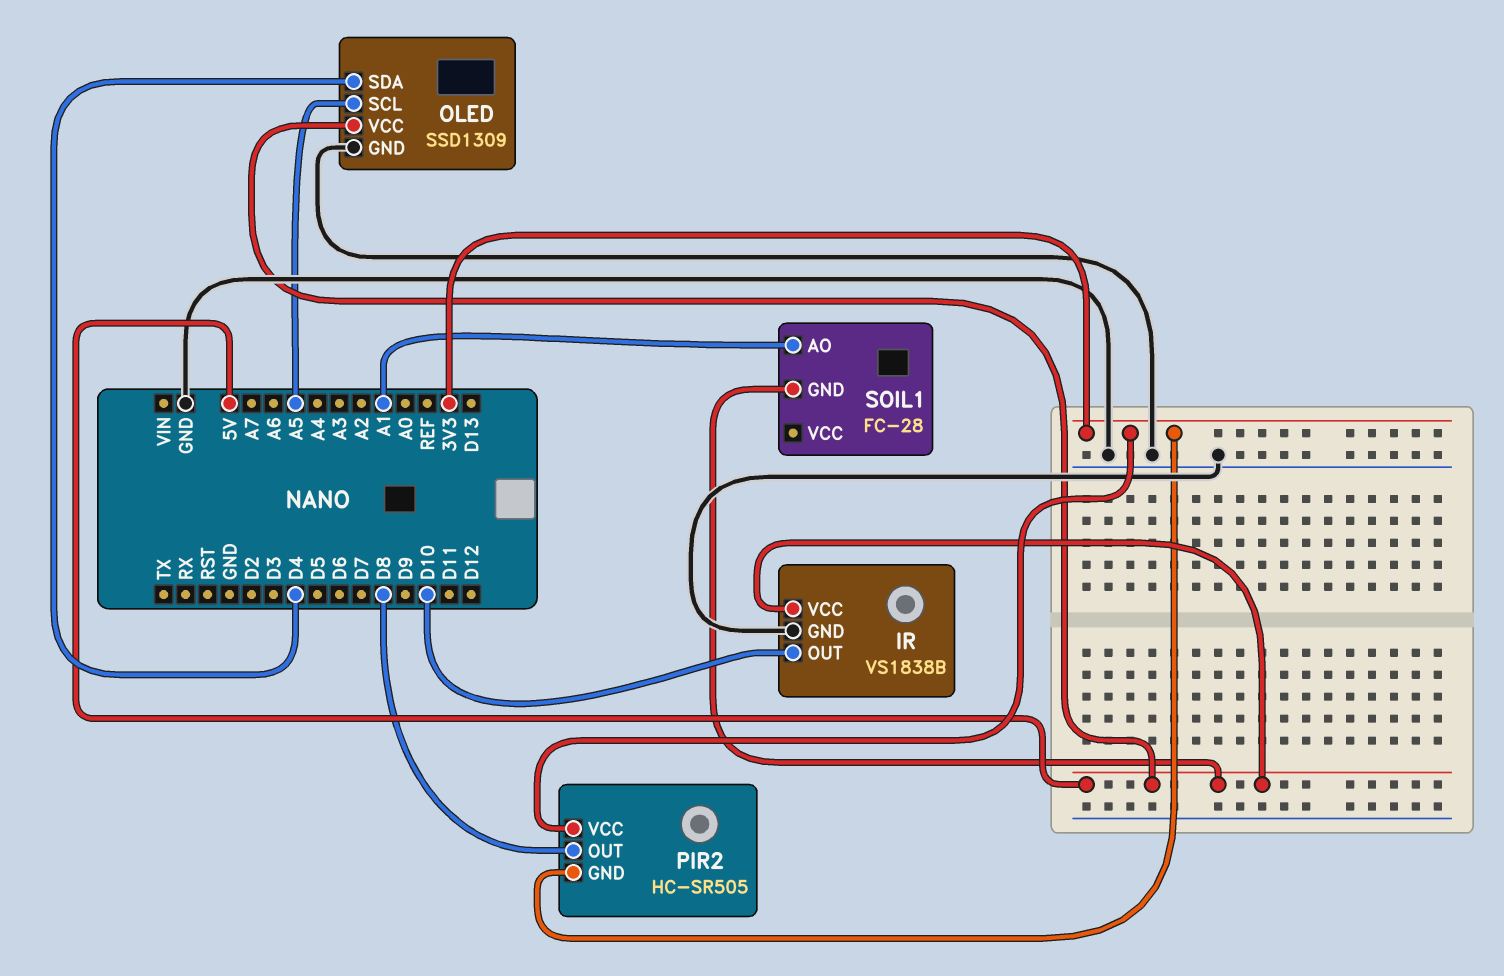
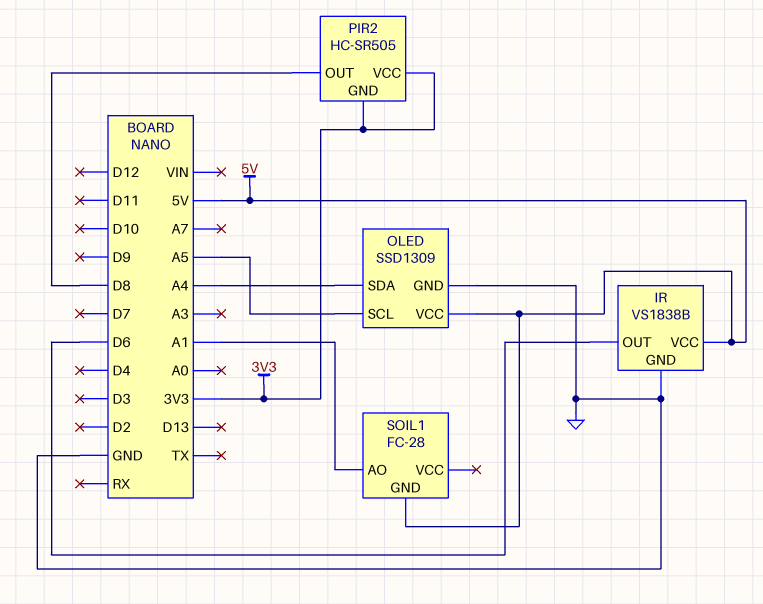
IR pin OUT: D10 -> D6
OLED pin SDA: D4 -> A4

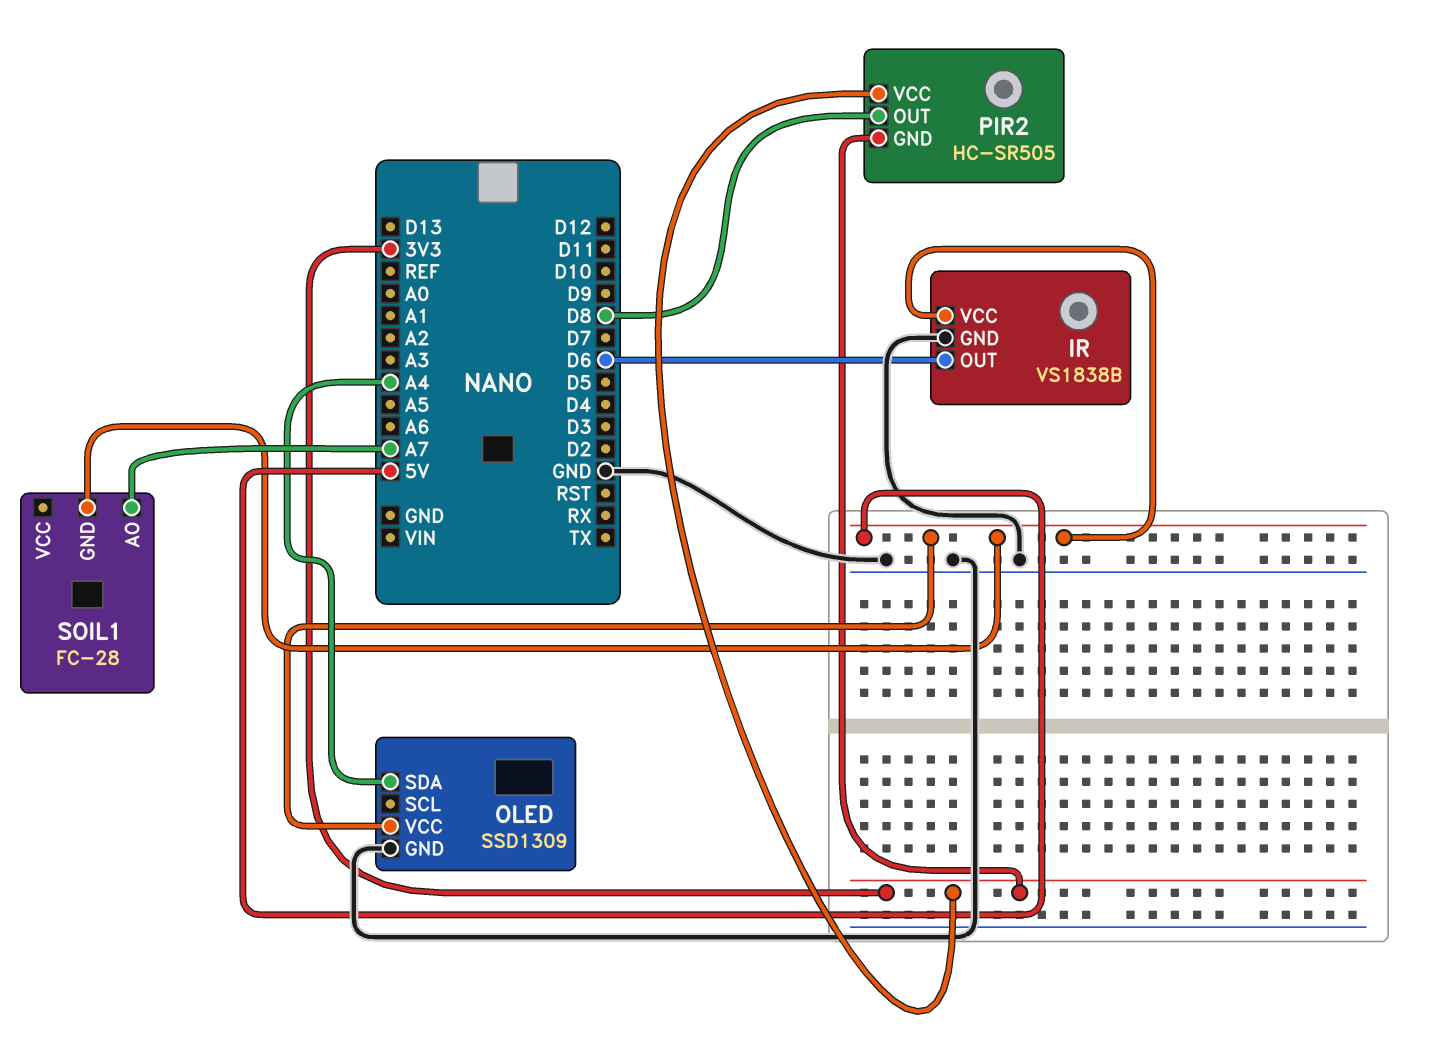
OLED pin SCL: A5 -> none
SOIL1 pin AO: A1 -> A7

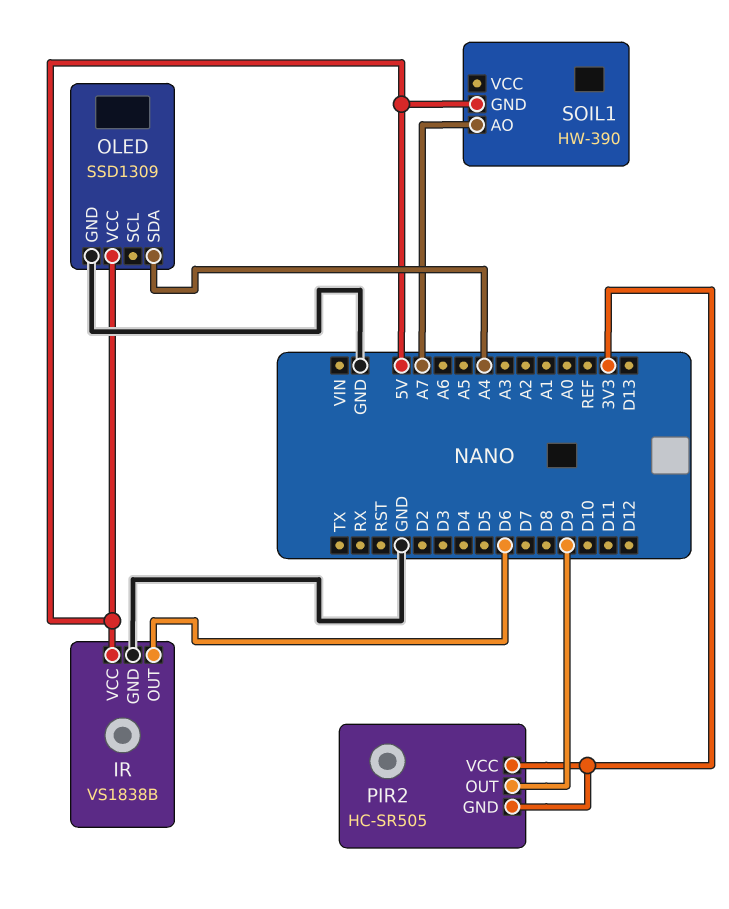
PIR2 pin OUT: D8 -> D9
SOIL1: FC-28 -> HW-390

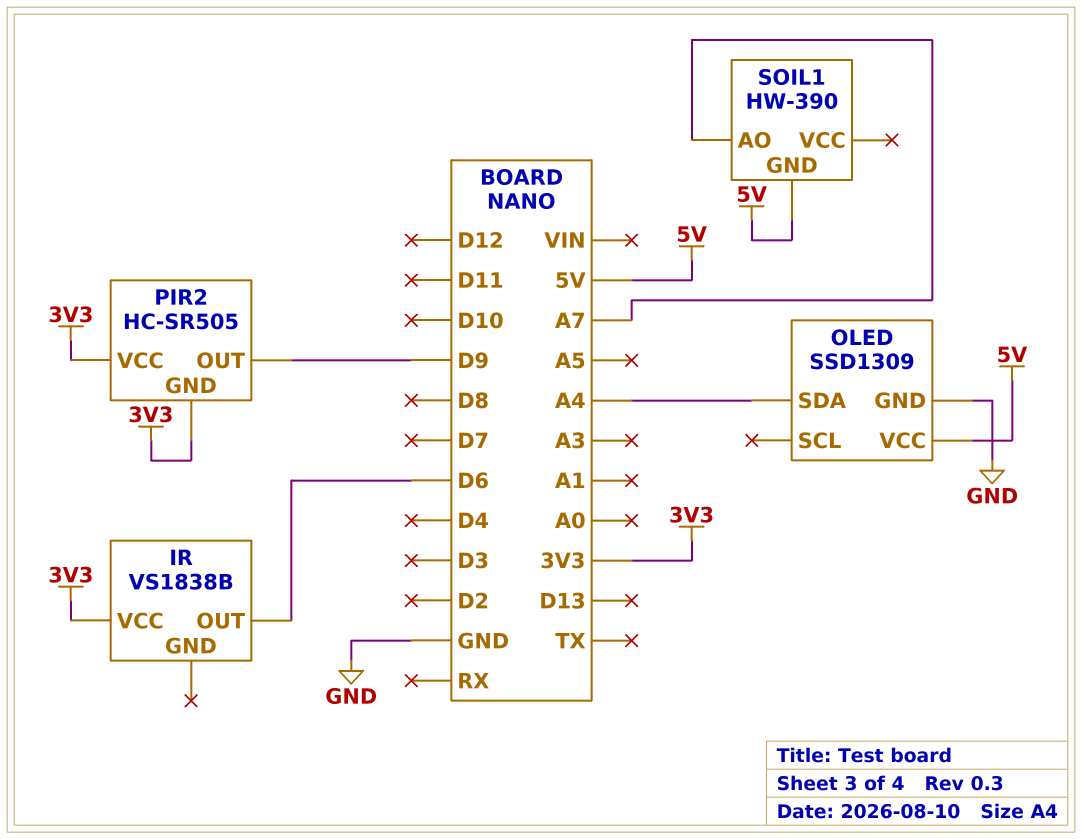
IR pin GND: GND -> none
IR pin VCC: 5V -> 3V3

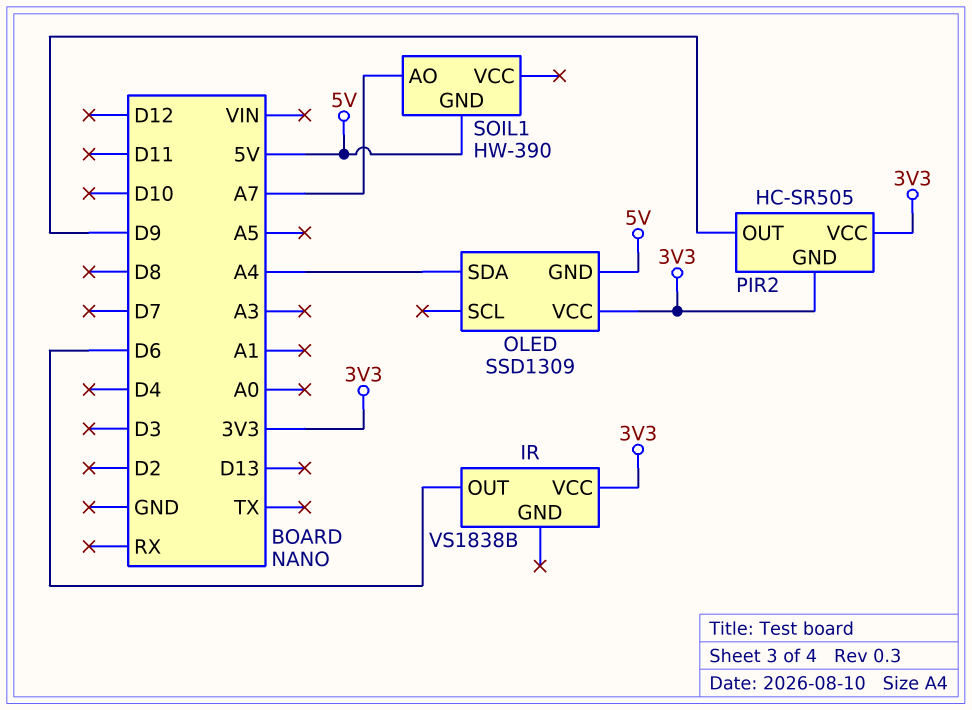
OLED pin GND: GND -> 5V
OLED pin VCC: 5V -> 3V3

